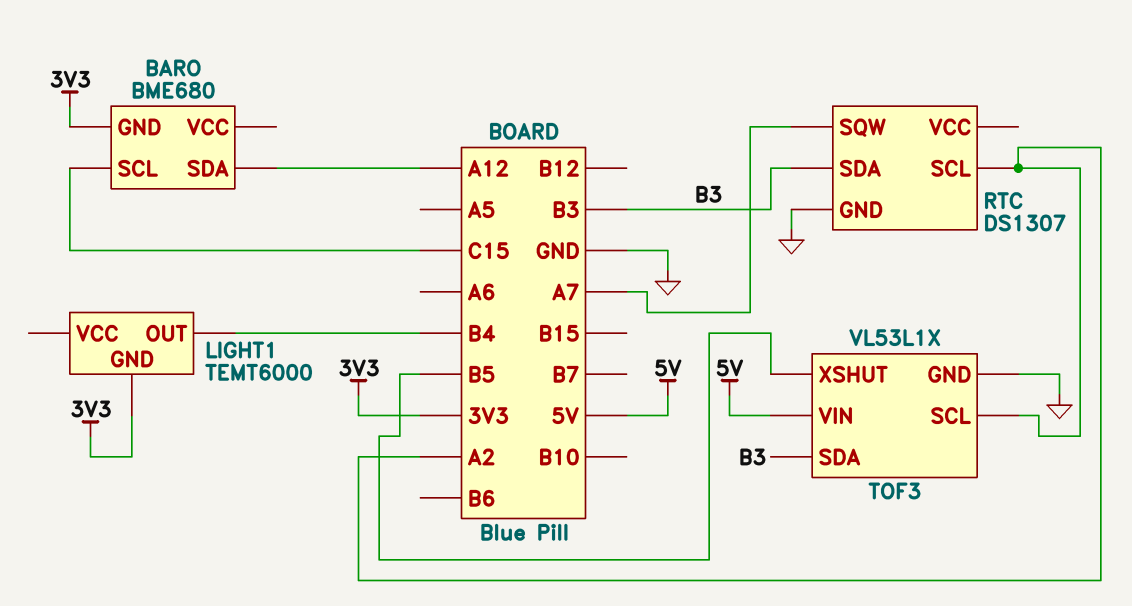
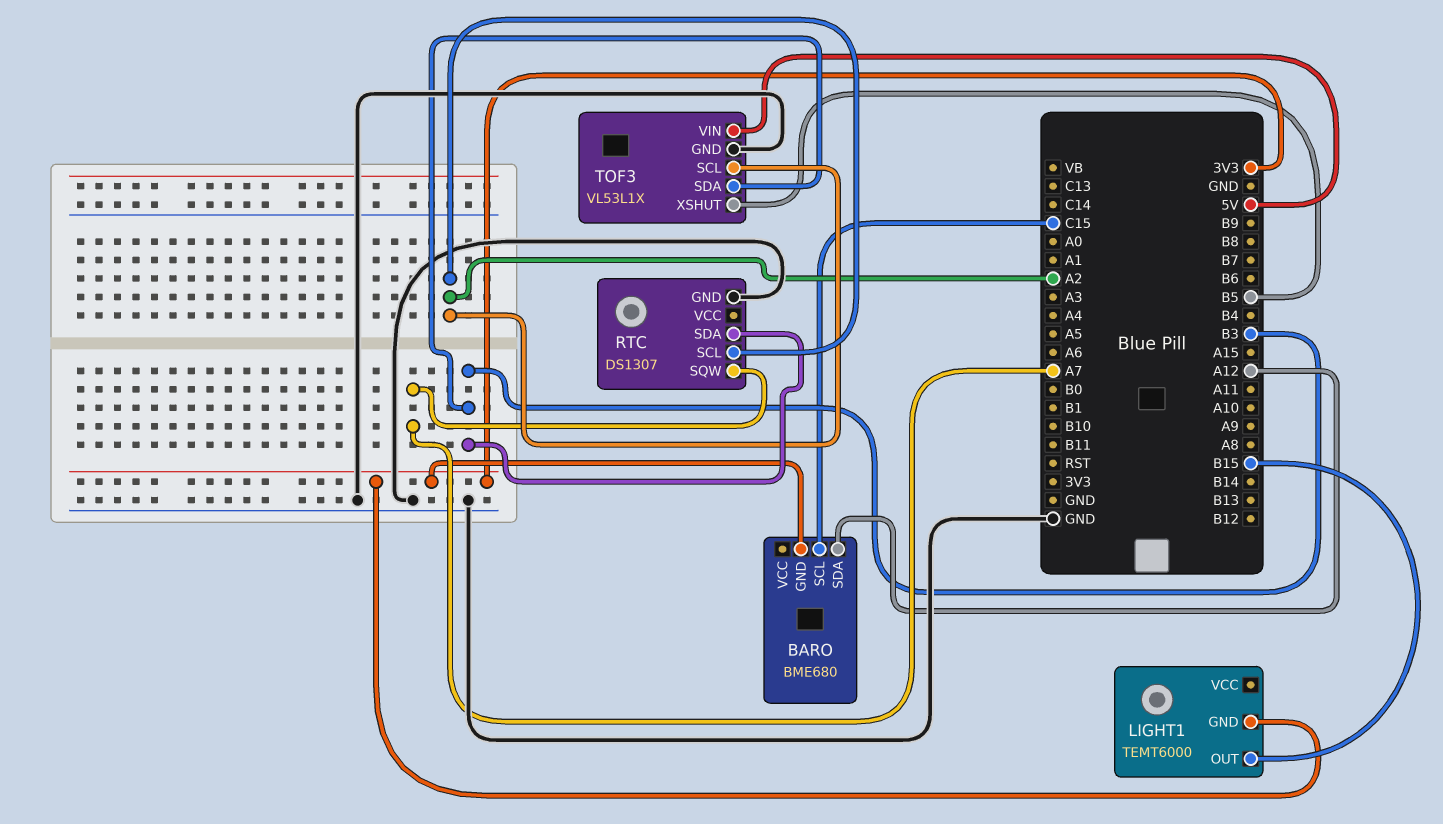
LIGHT1 pin OUT: B4 -> B15

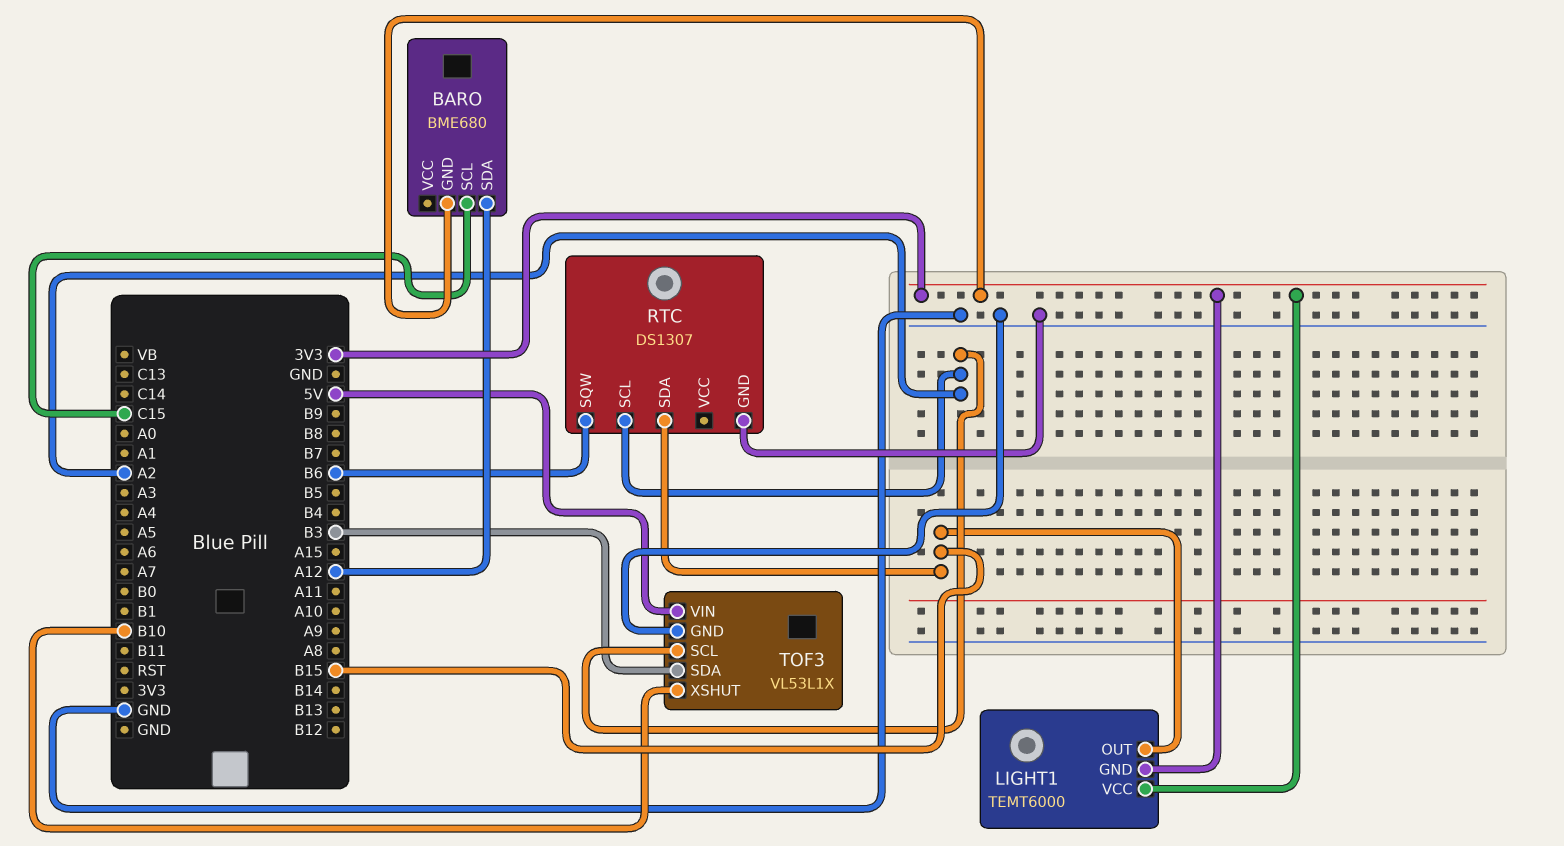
LIGHT1 pin VCC: none -> 3V3
RTC pin SDA: B3 -> B15
RTC pin SQW: A7 -> B6
TOF3 pin XSHUT: B5 -> B10

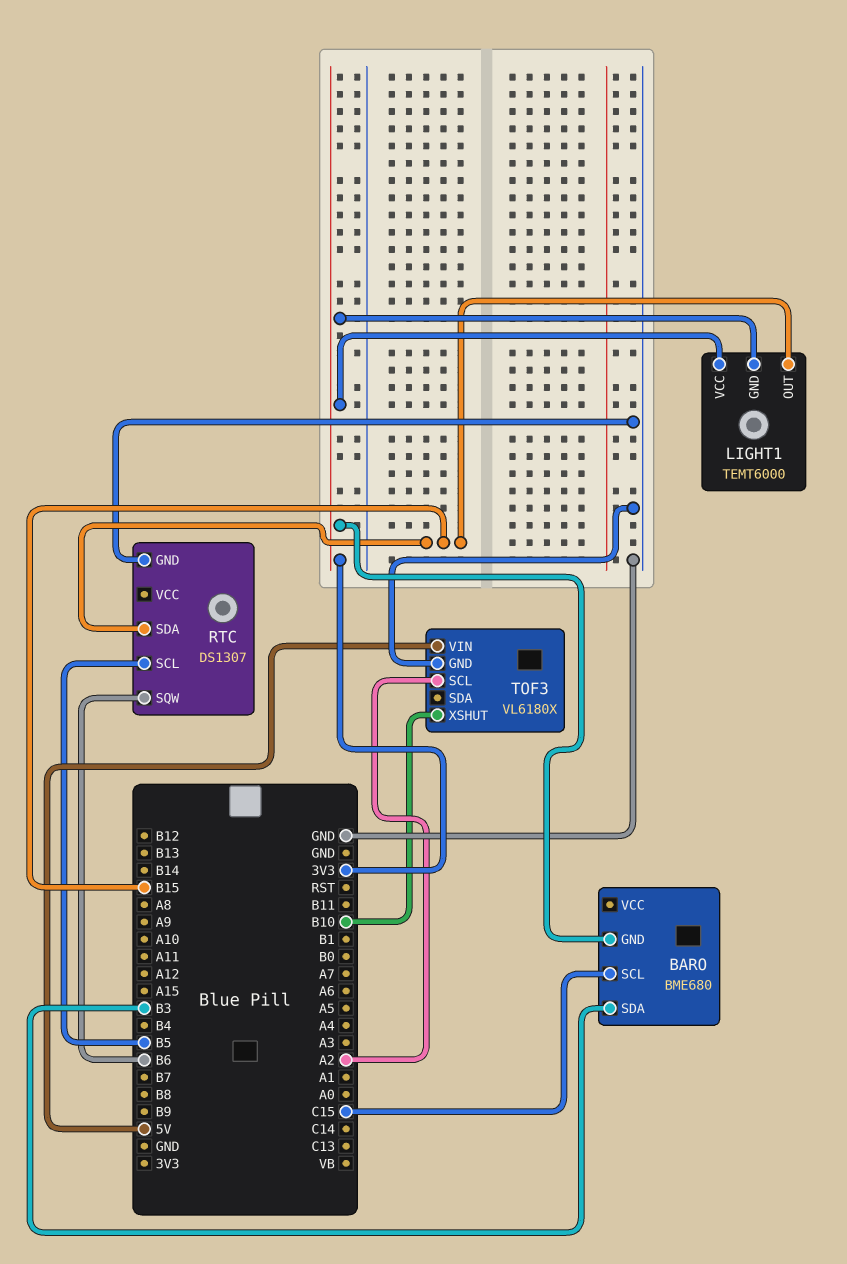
BARO pin SDA: A12 -> B3
RTC pin SCL: A2 -> B5
TOF3: VL53L1X -> VL6180X
TOF3 pin SDA: B3 -> none

